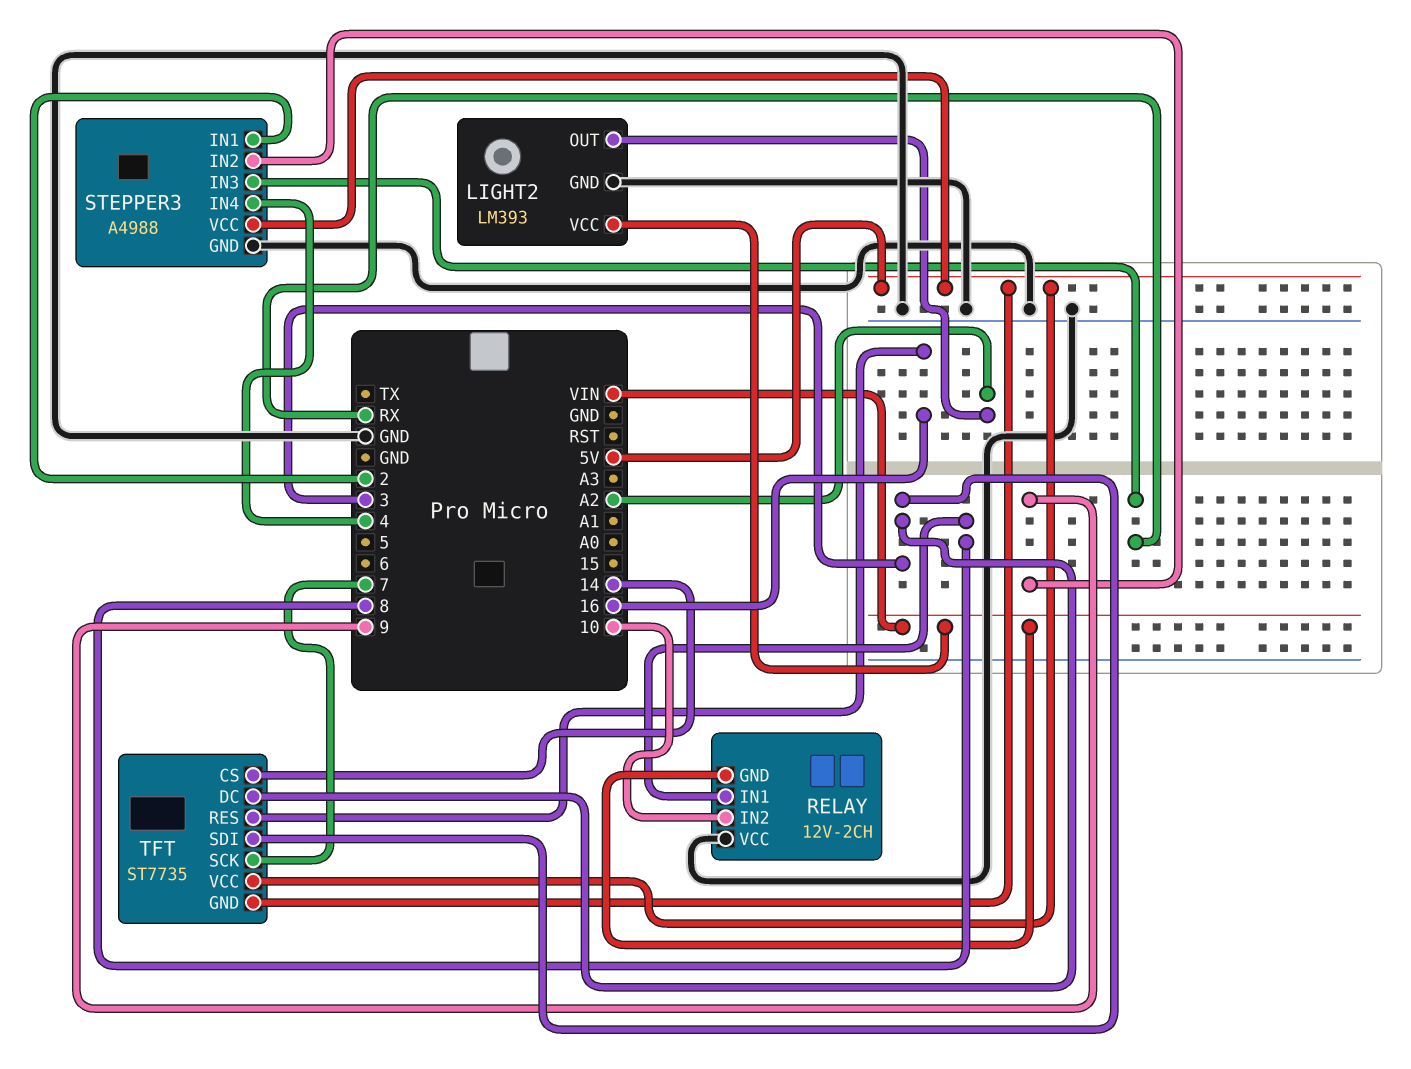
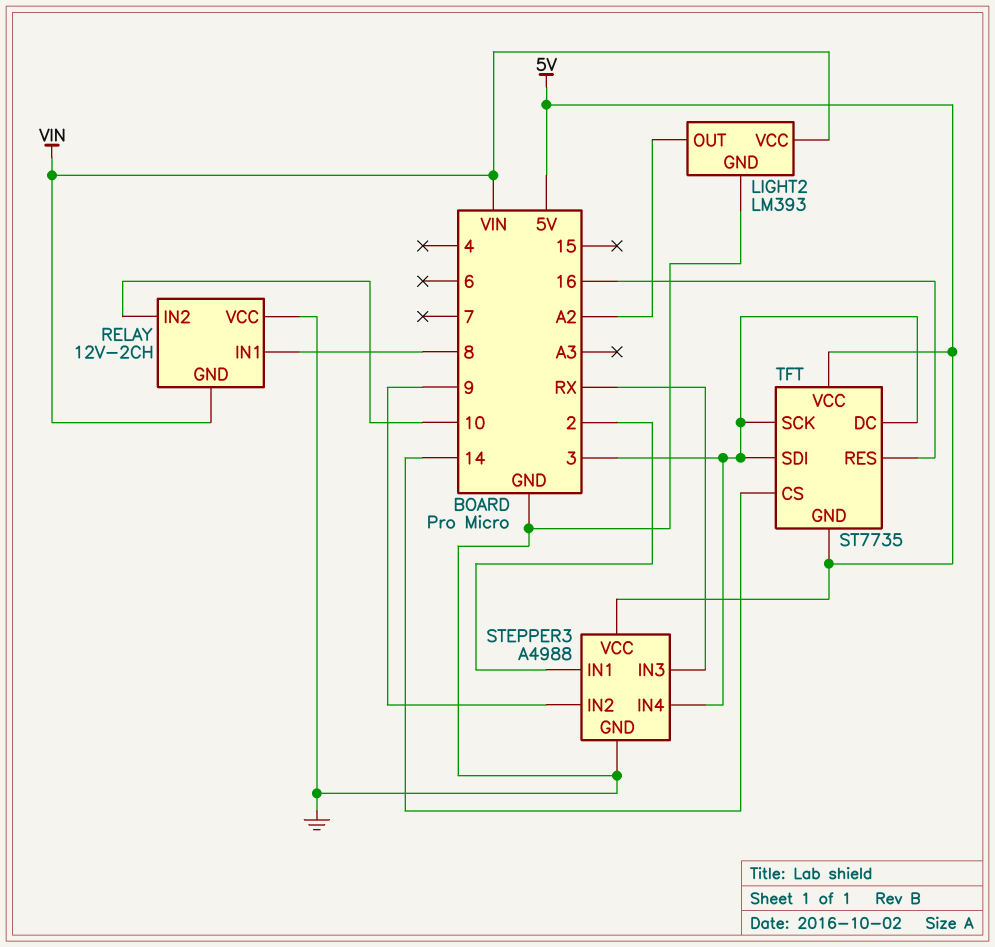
STEPPER3 pin IN4: 4 -> 3
TFT pin SCK: 7 -> 3

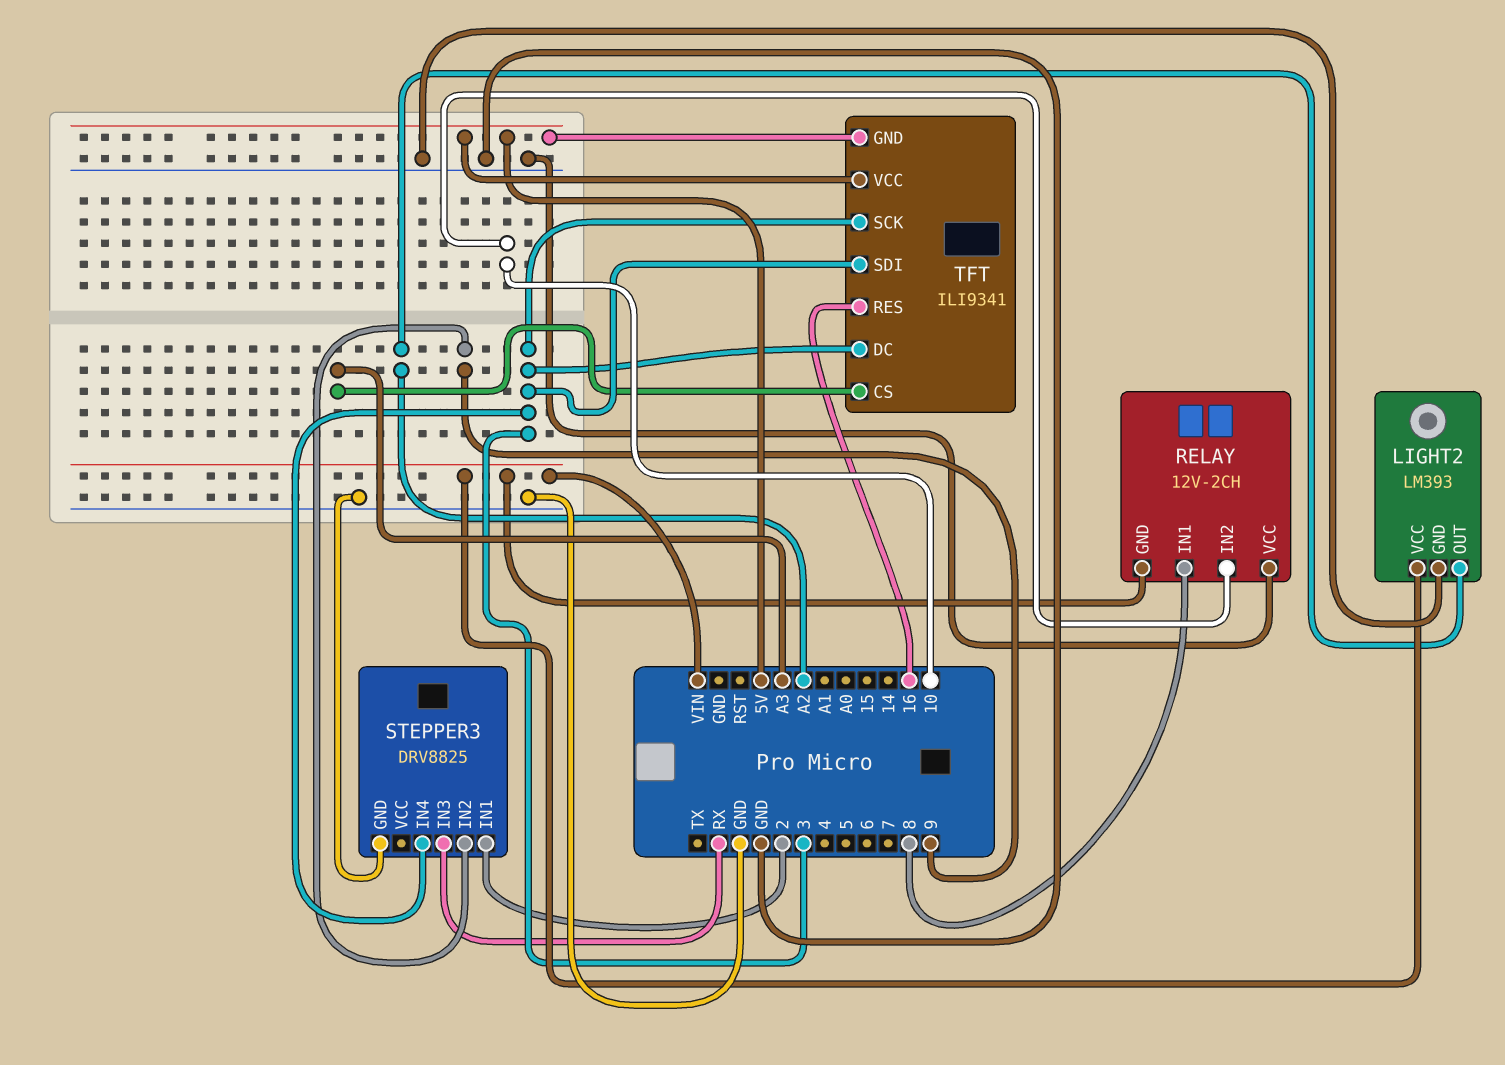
STEPPER3: A4988 -> DRV8825
STEPPER3 pin VCC: 5V -> none
TFT: ST7735 -> ILI9341
TFT pin CS: 14 -> A3

